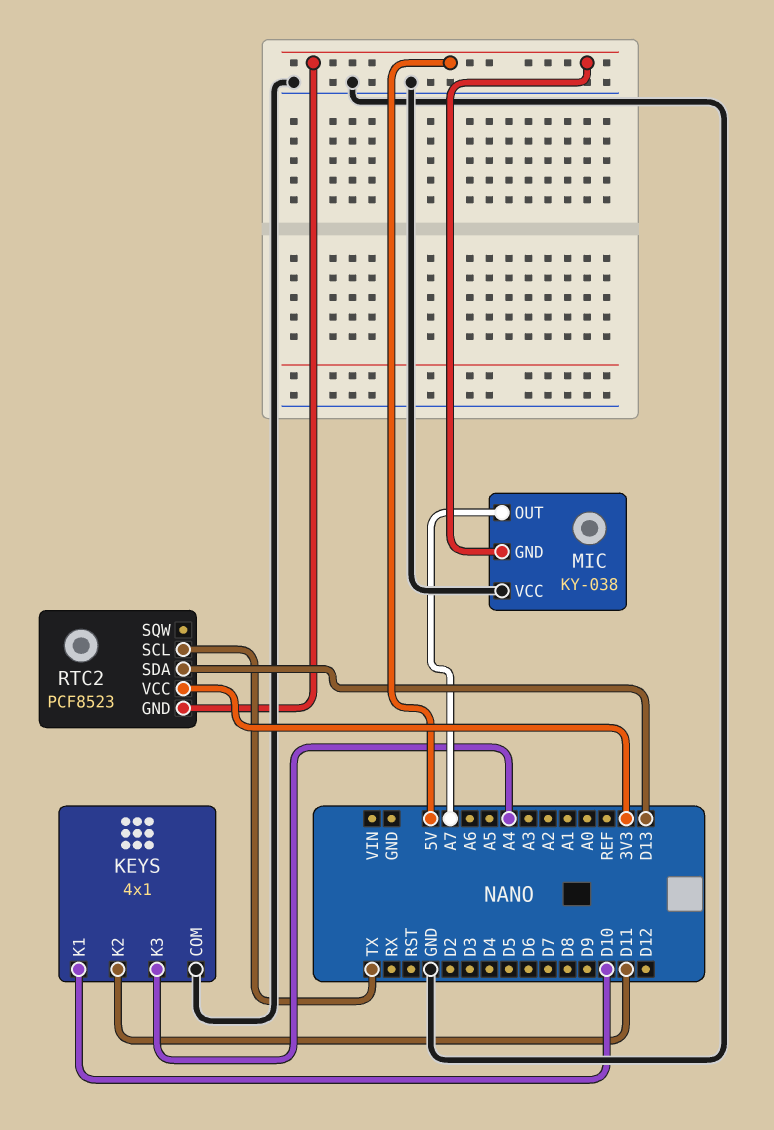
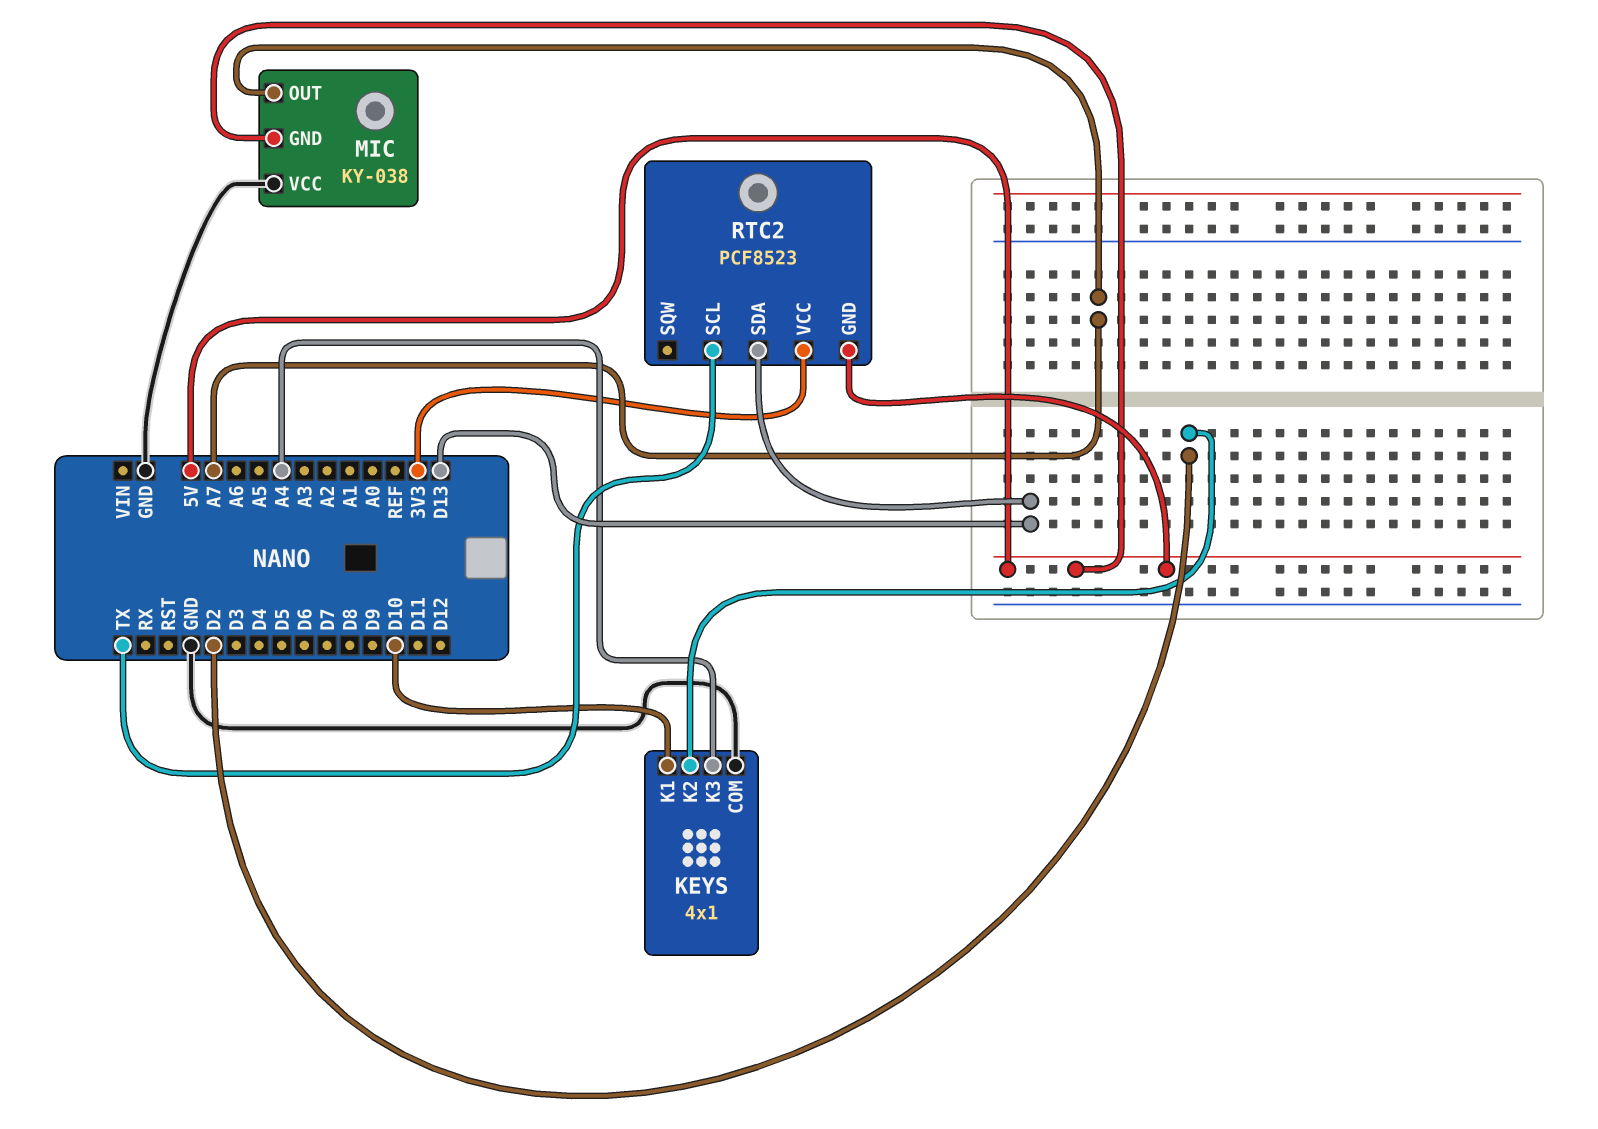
KEYS pin K2: D11 -> D2

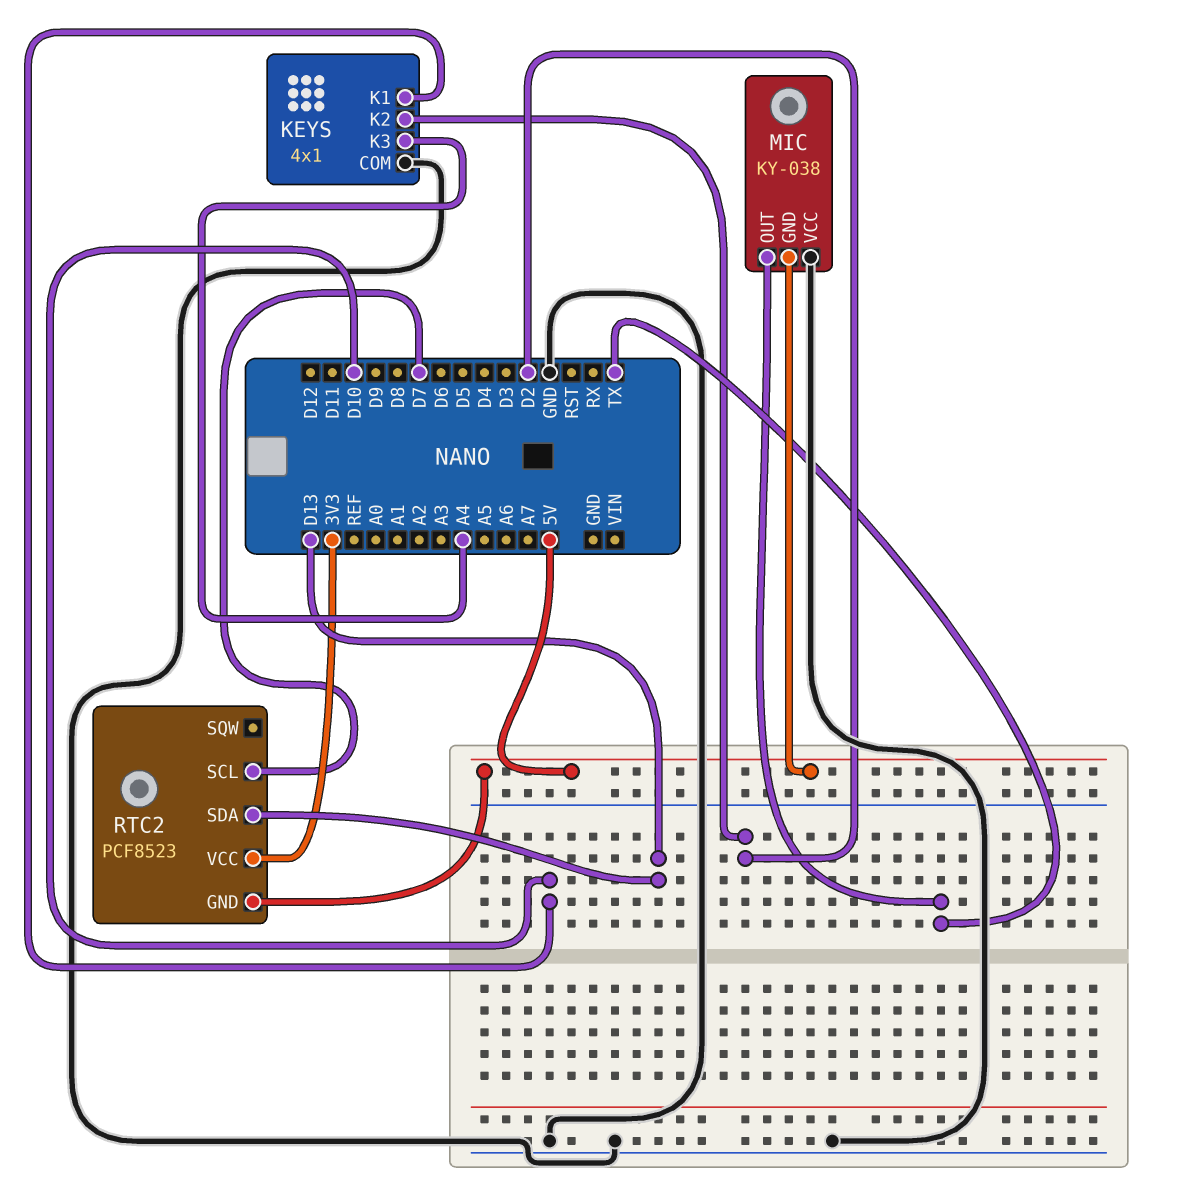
MIC pin OUT: A7 -> TX
RTC2 pin SCL: TX -> D7

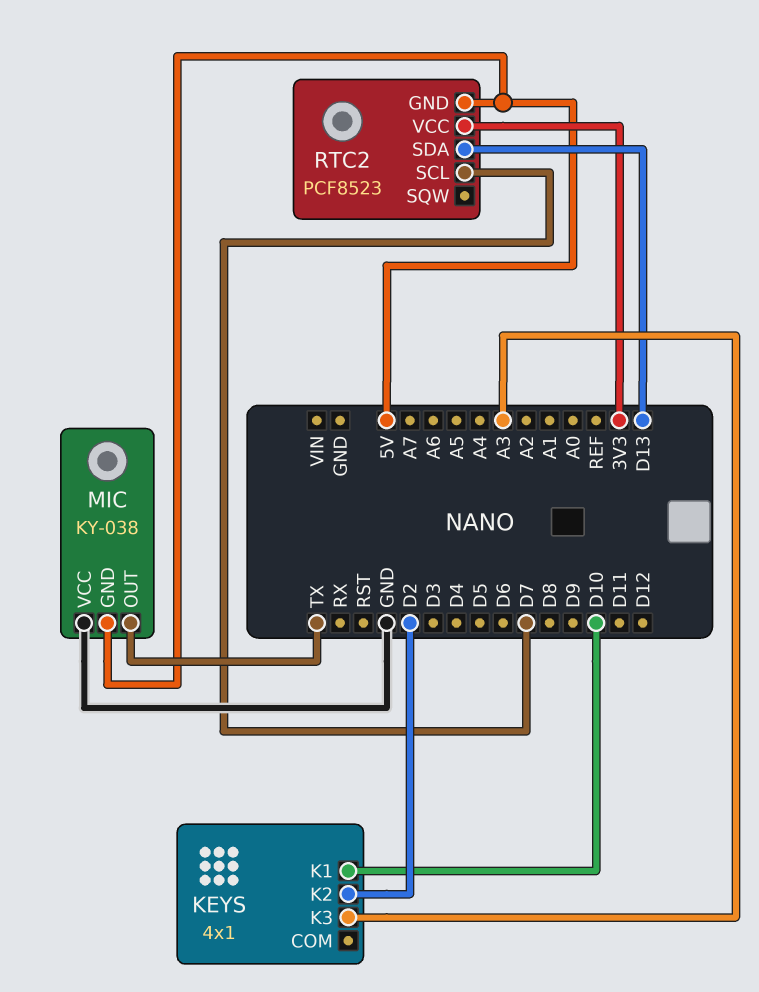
KEYS pin COM: GND -> none
KEYS pin K3: A4 -> A3

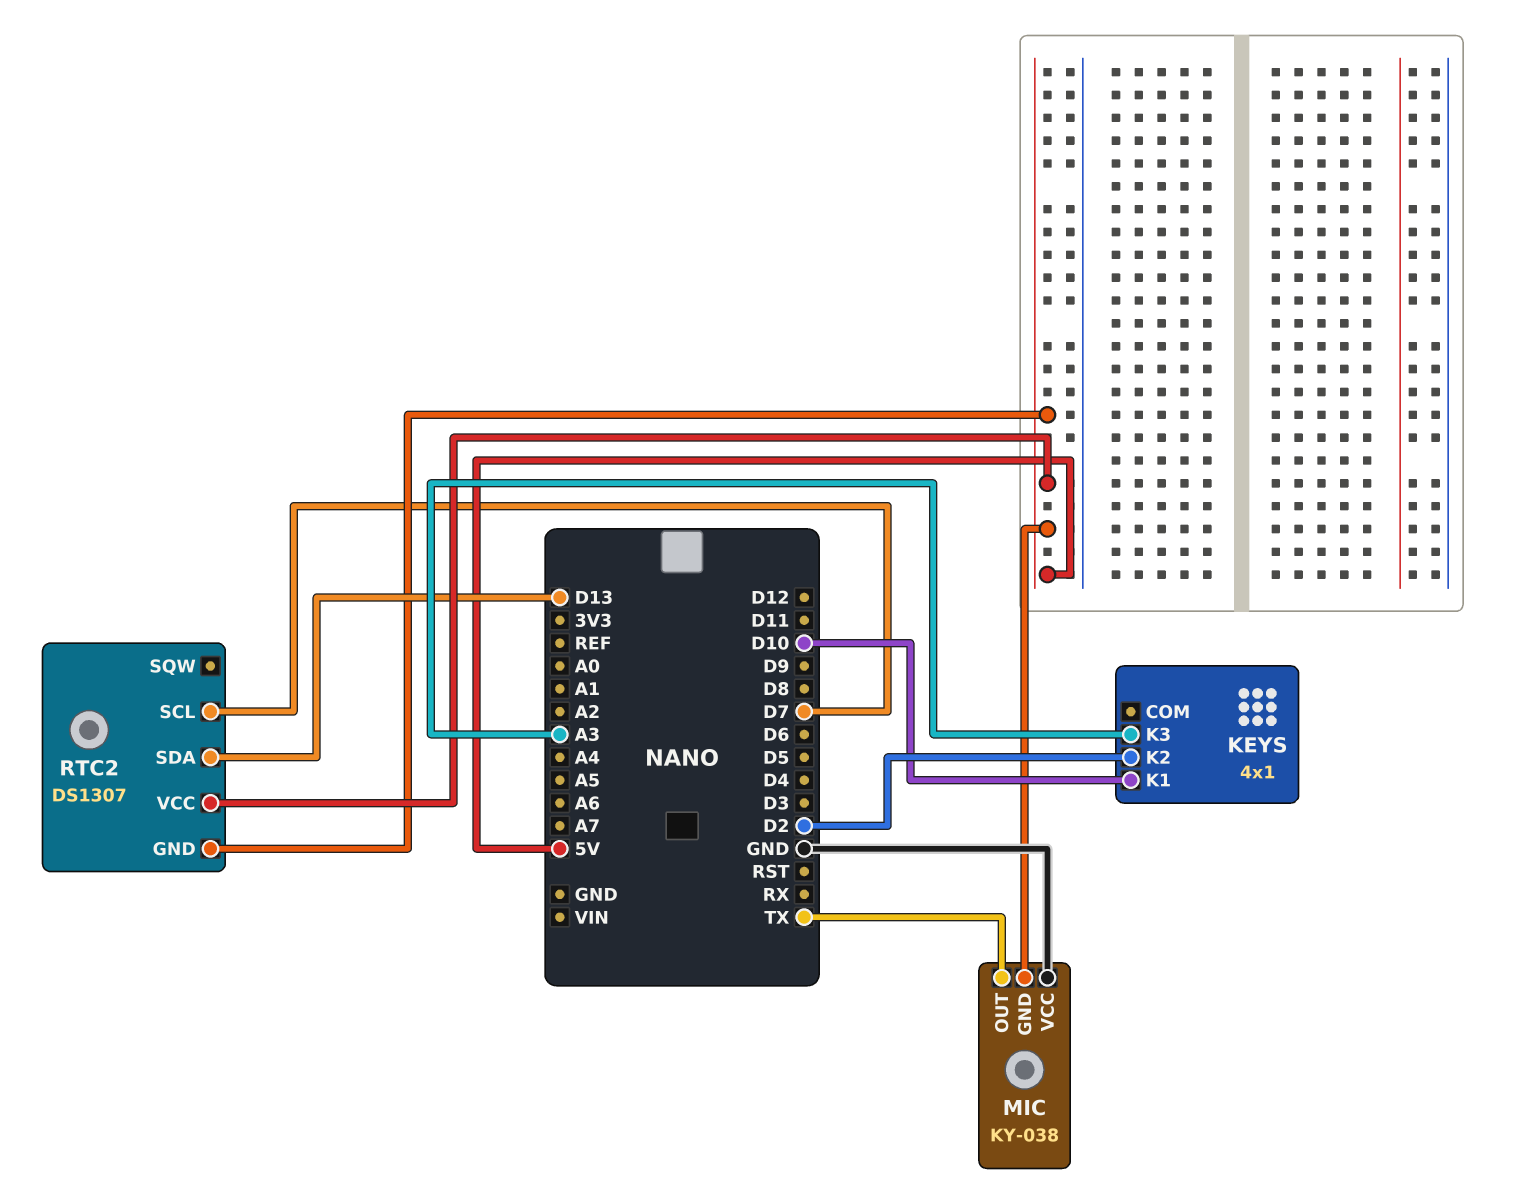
RTC2: PCF8523 -> DS1307
RTC2 pin VCC: 3V3 -> 5V

